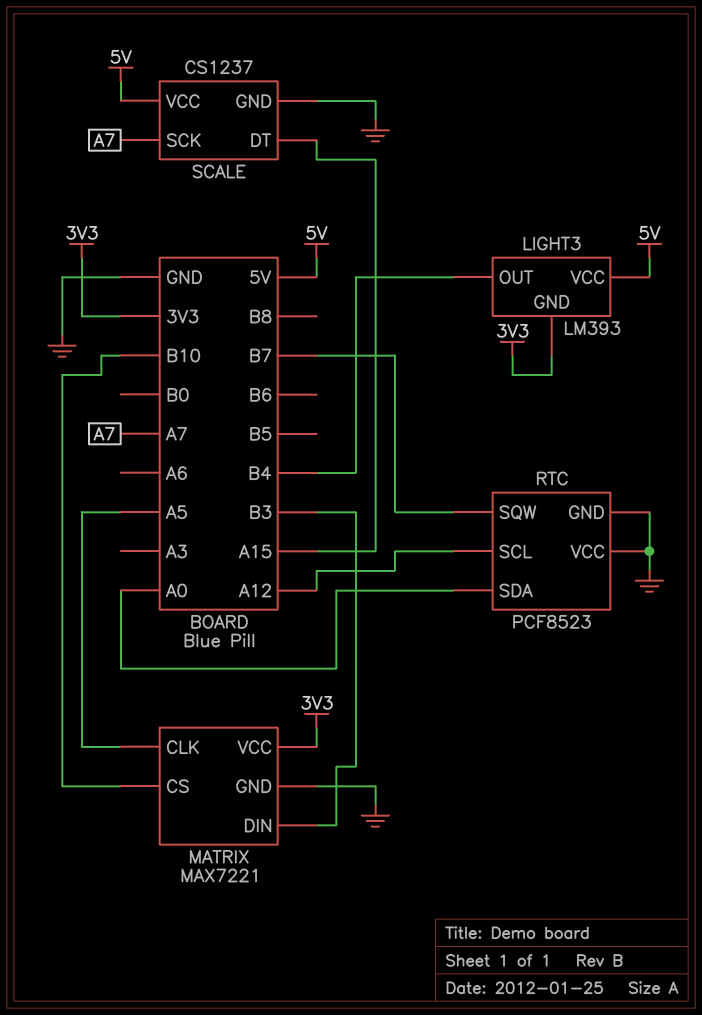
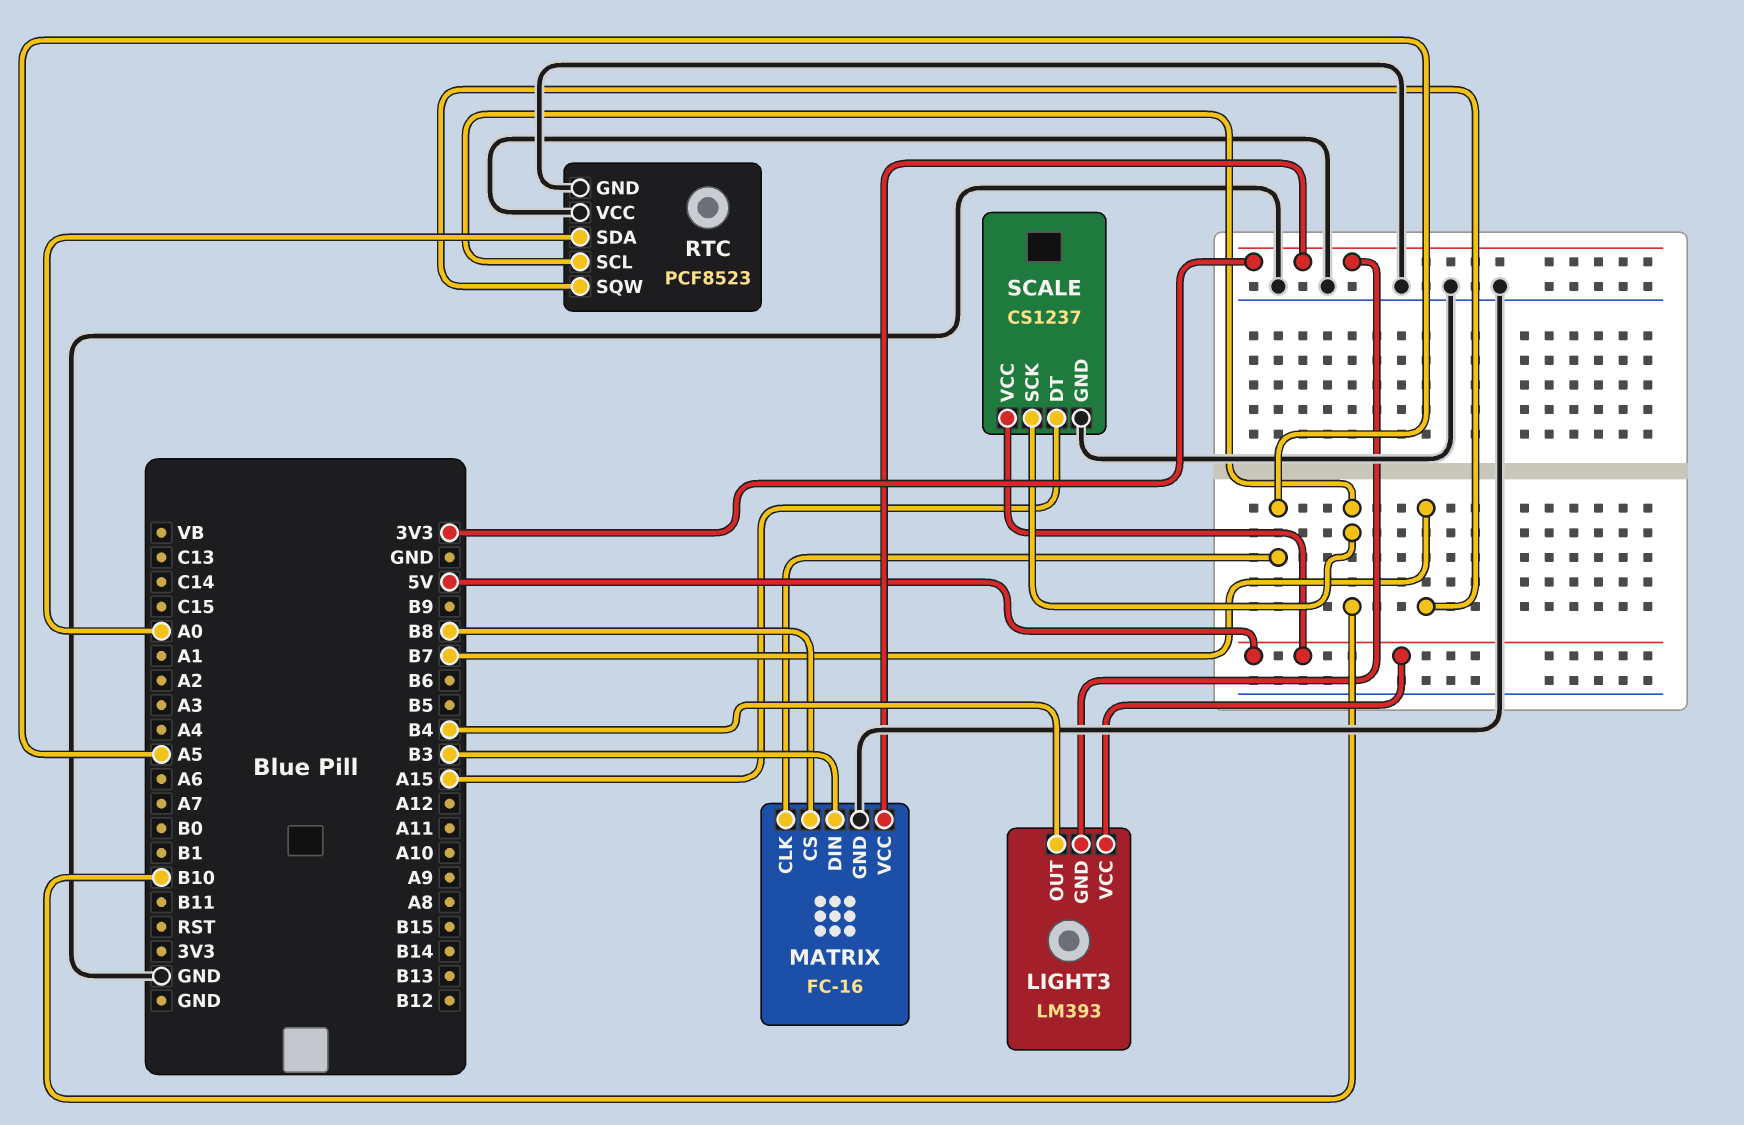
MATRIX: MAX7221 -> FC-16
MATRIX pin CS: B10 -> B8
RTC pin SCL: A12 -> B10
SCALE pin SCK: A7 -> B10

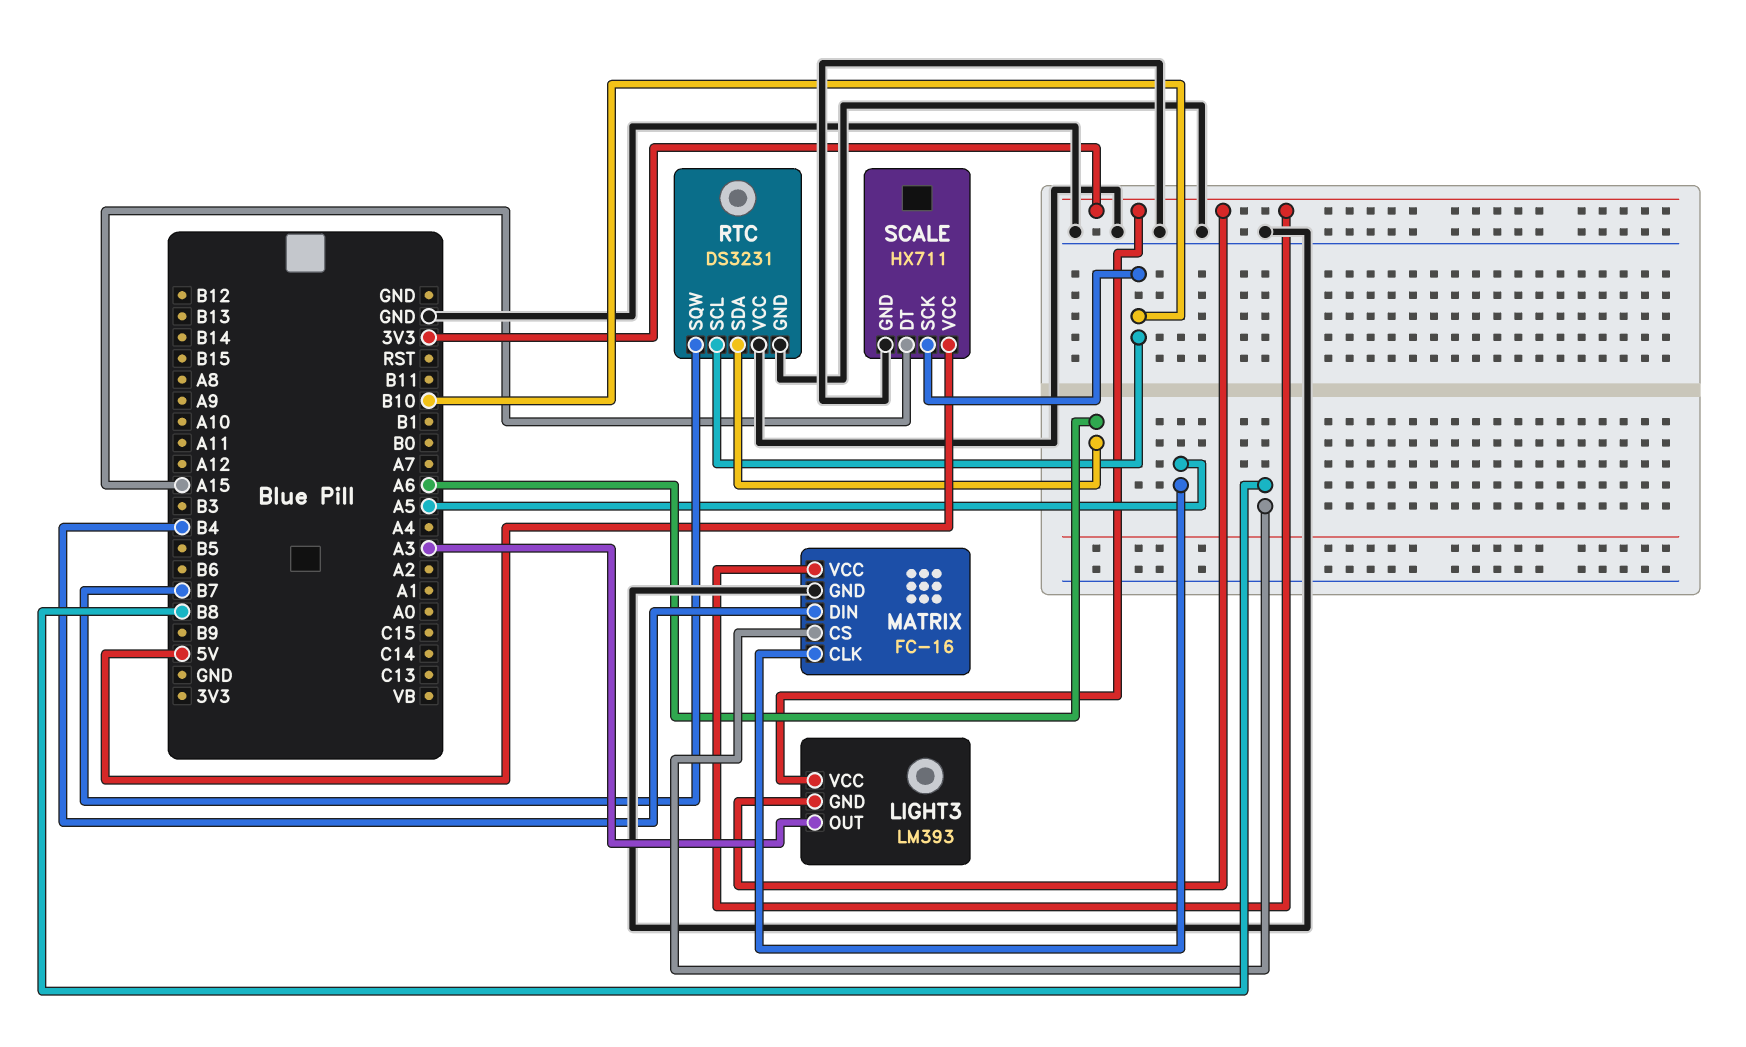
LIGHT3 pin OUT: B4 -> A3
LIGHT3 pin VCC: 5V -> 3V3
MATRIX pin DIN: B3 -> B4
RTC: PCF8523 -> DS3231
RTC pin SDA: A0 -> A6
SCALE: CS1237 -> HX711

